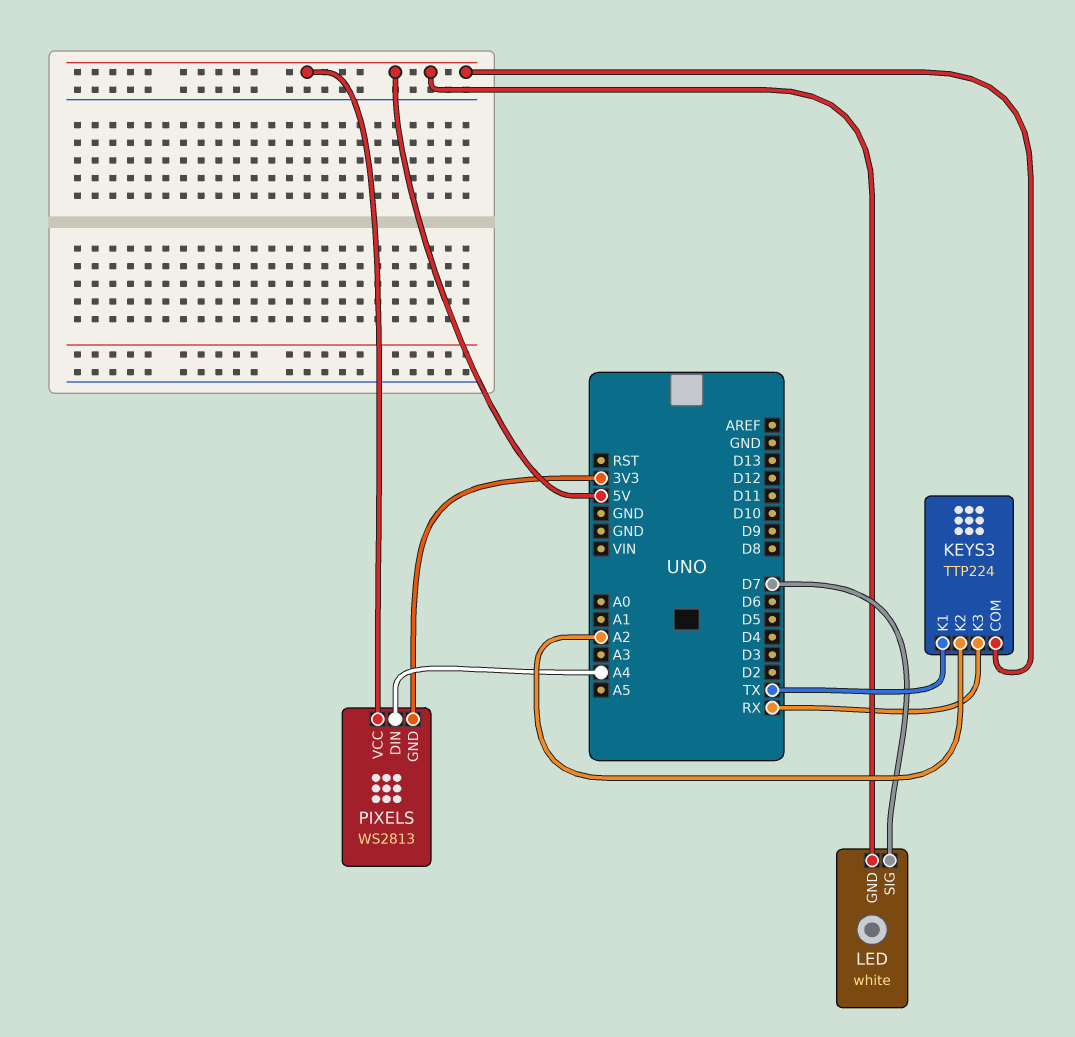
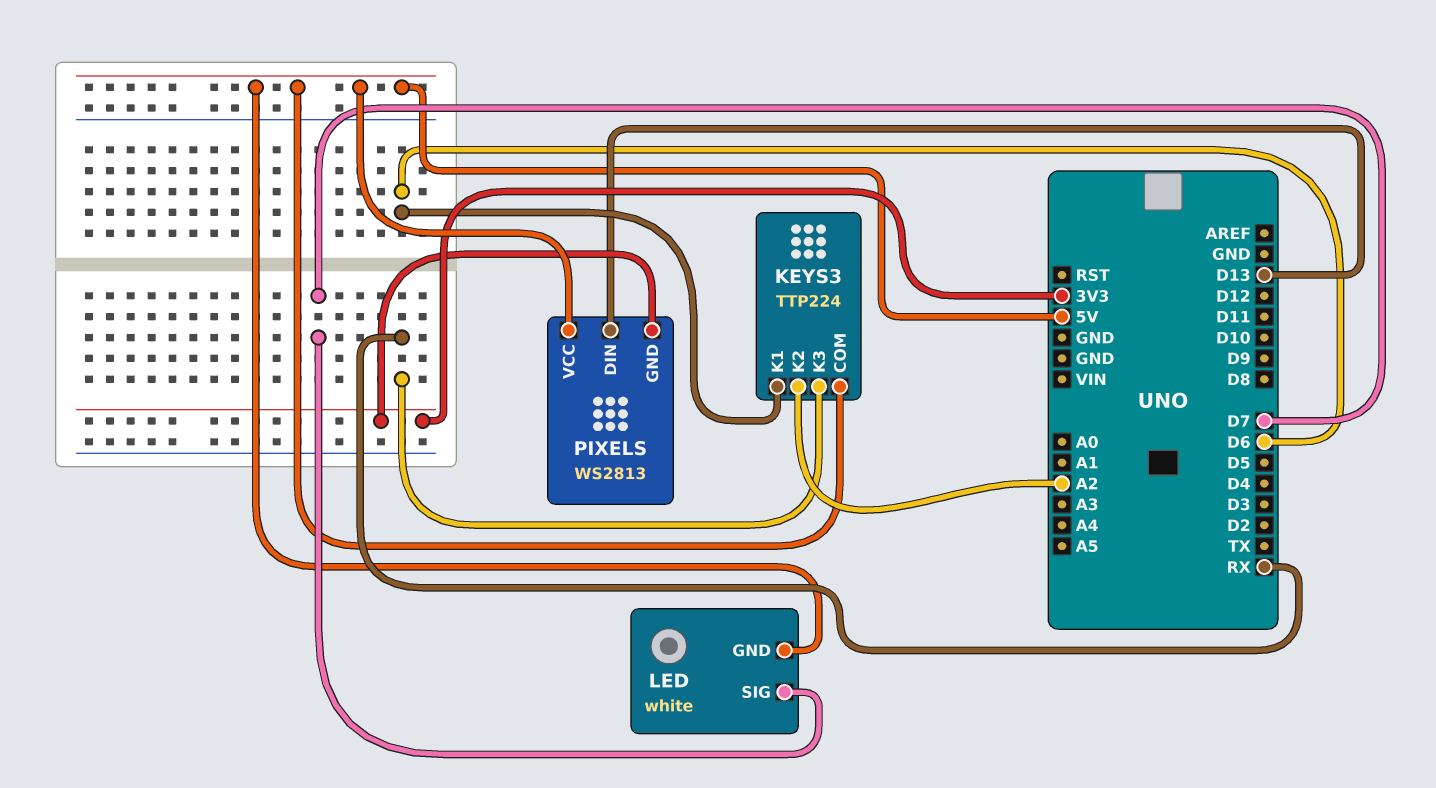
KEYS3 pin K1: TX -> D6
PIXELS pin DIN: A4 -> D13

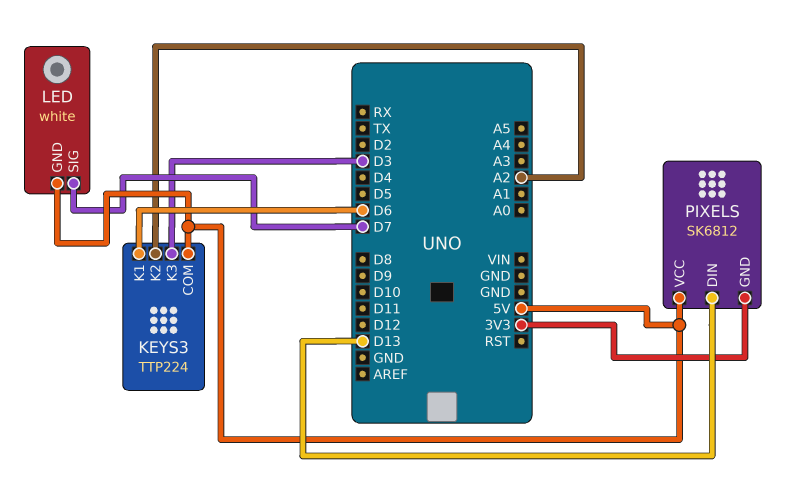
KEYS3 pin K3: RX -> D3
PIXELS: WS2813 -> SK6812

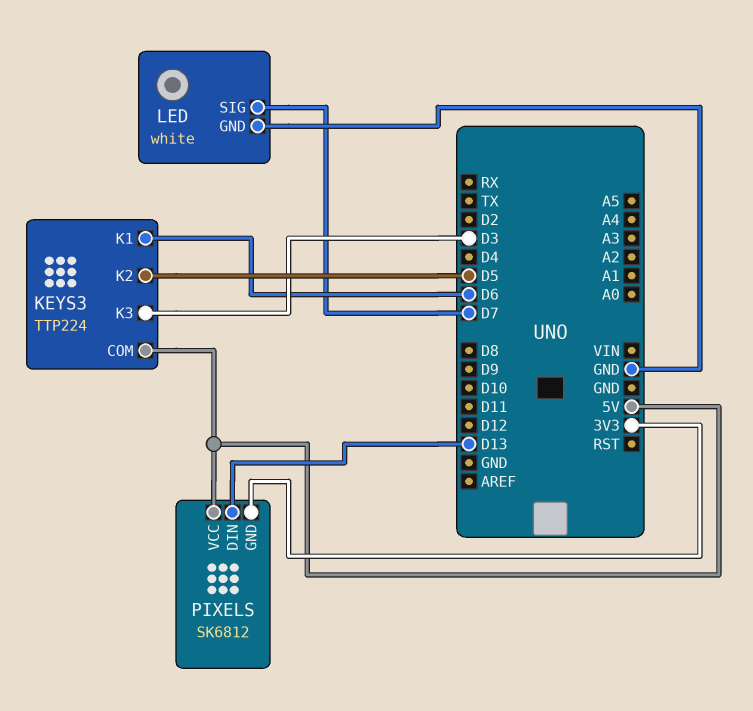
KEYS3 pin K2: A2 -> D5
LED pin GND: 5V -> GND

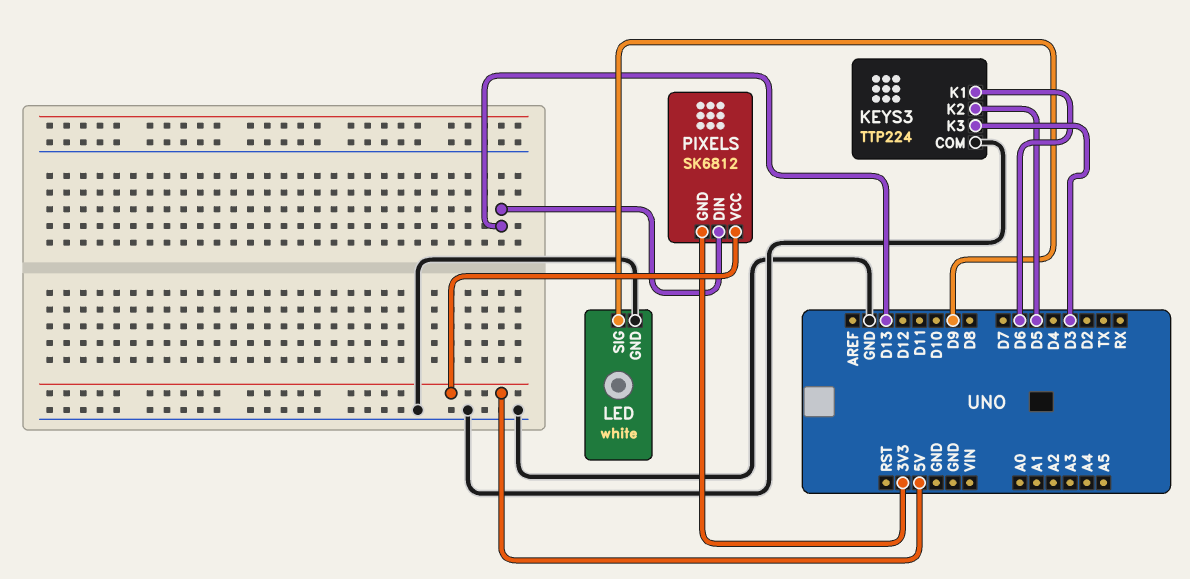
KEYS3 pin COM: 5V -> GND
LED pin SIG: D7 -> D9

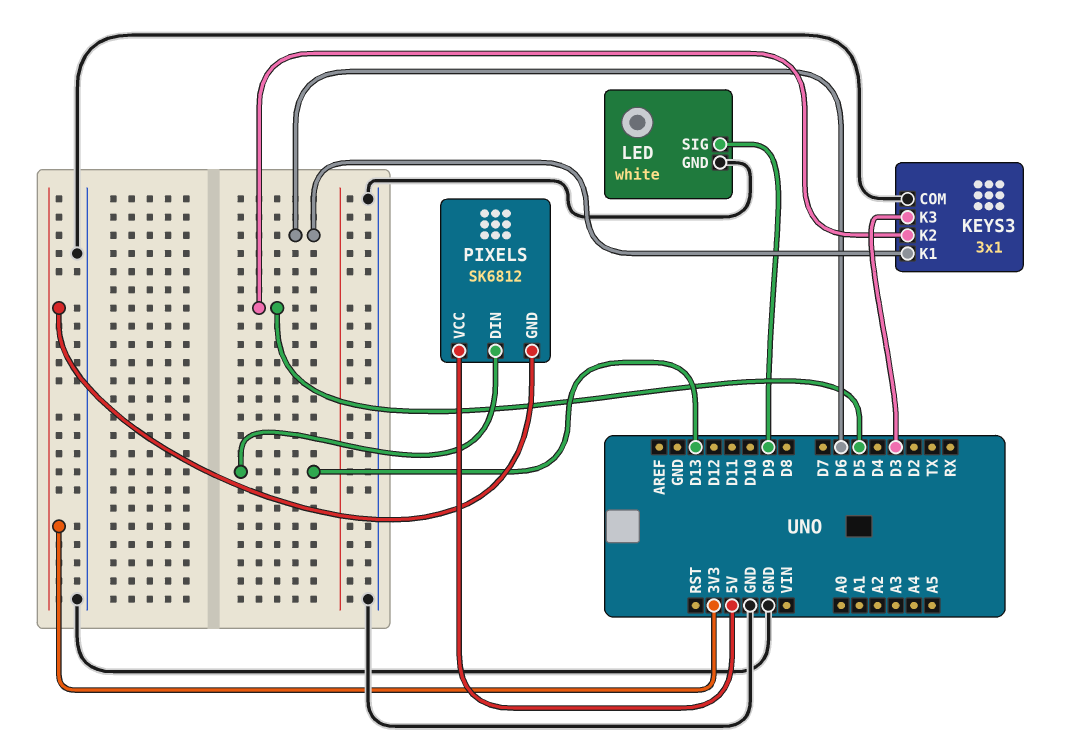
KEYS3: TTP224 -> 3x1

